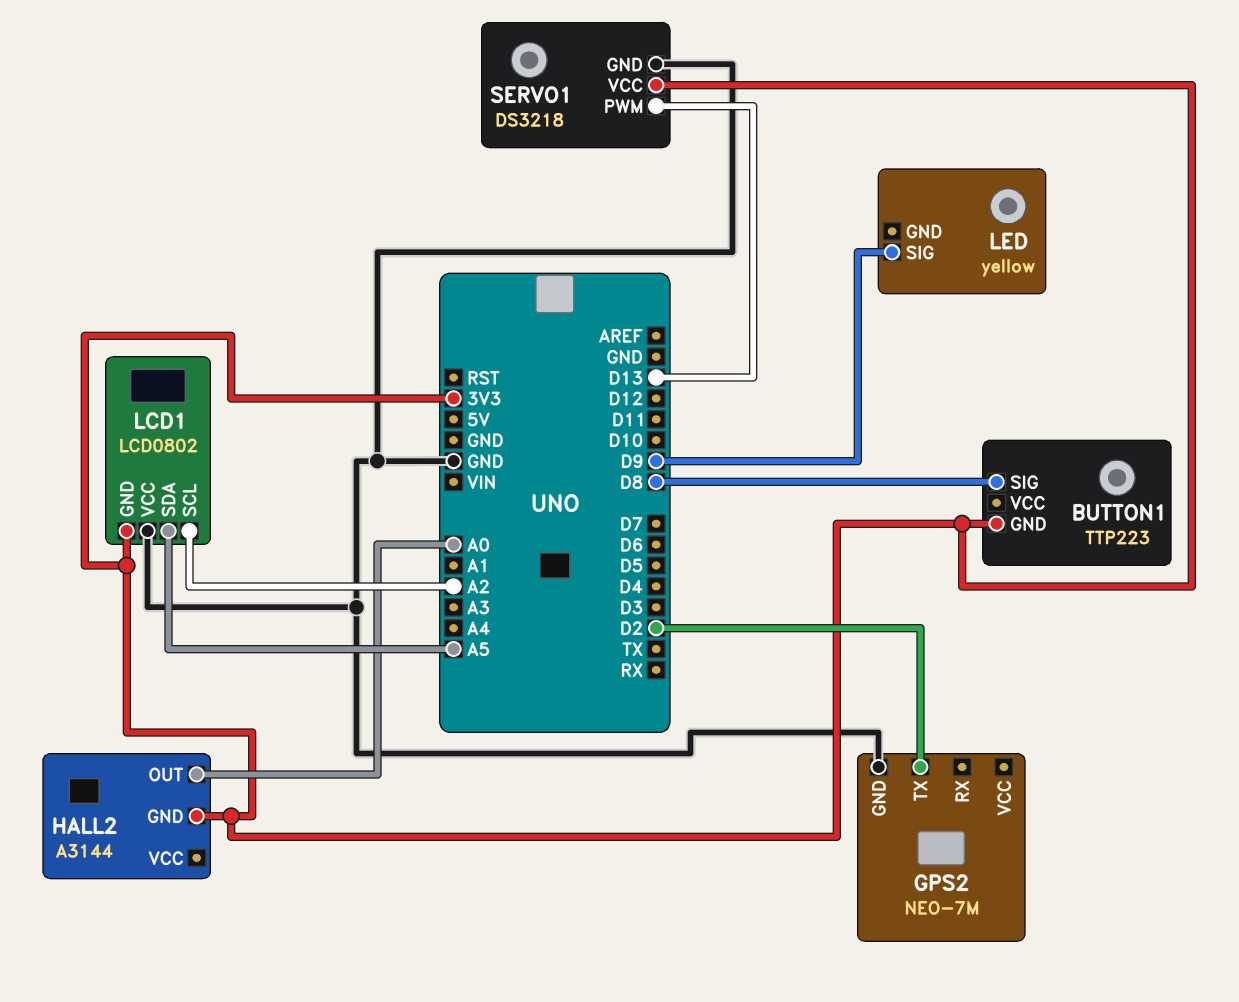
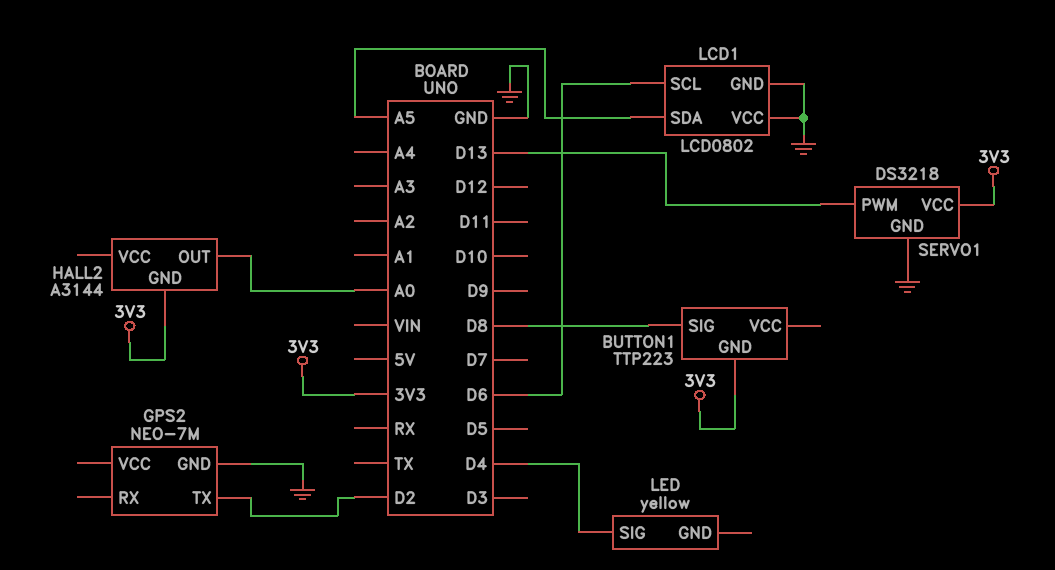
LCD1 pin GND: 3V3 -> GND
LCD1 pin SCL: A2 -> D6
LED pin SIG: D9 -> D4

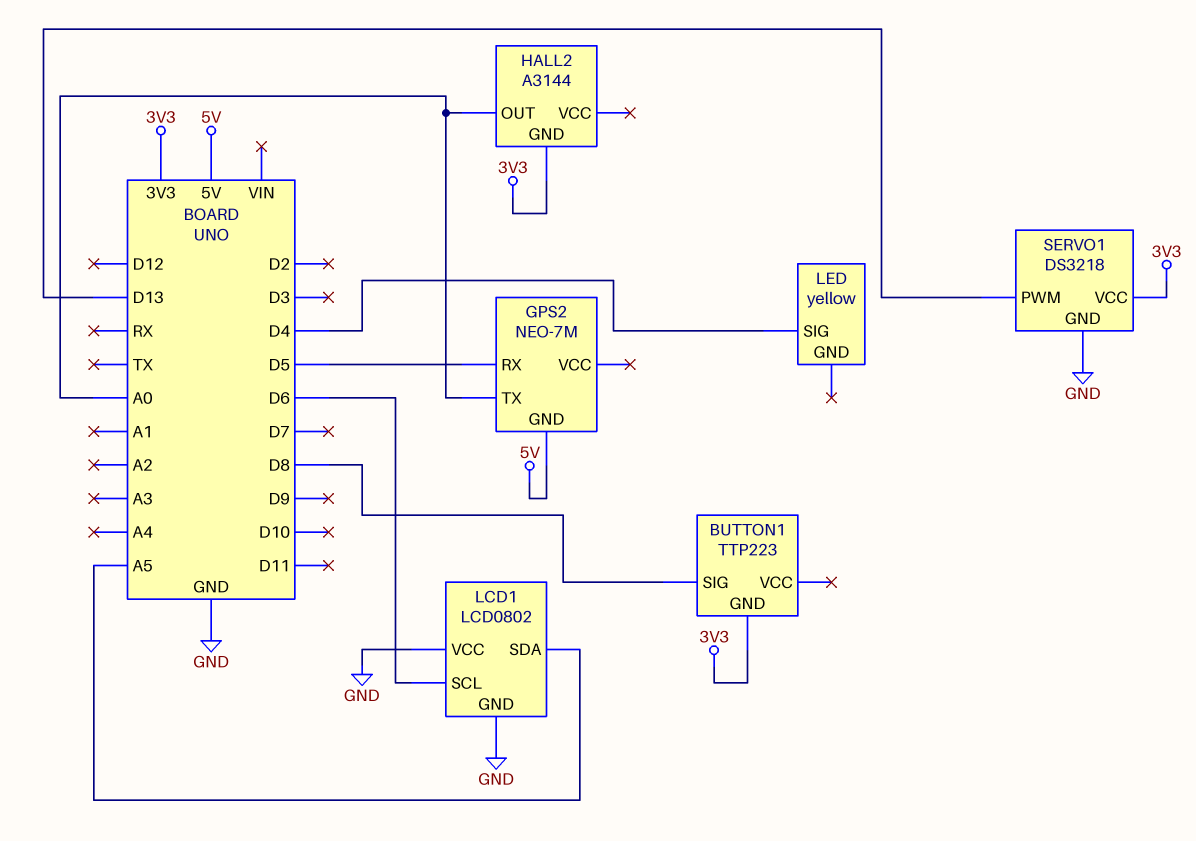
GPS2 pin GND: GND -> 5V
GPS2 pin RX: none -> D5
GPS2 pin TX: D2 -> A0

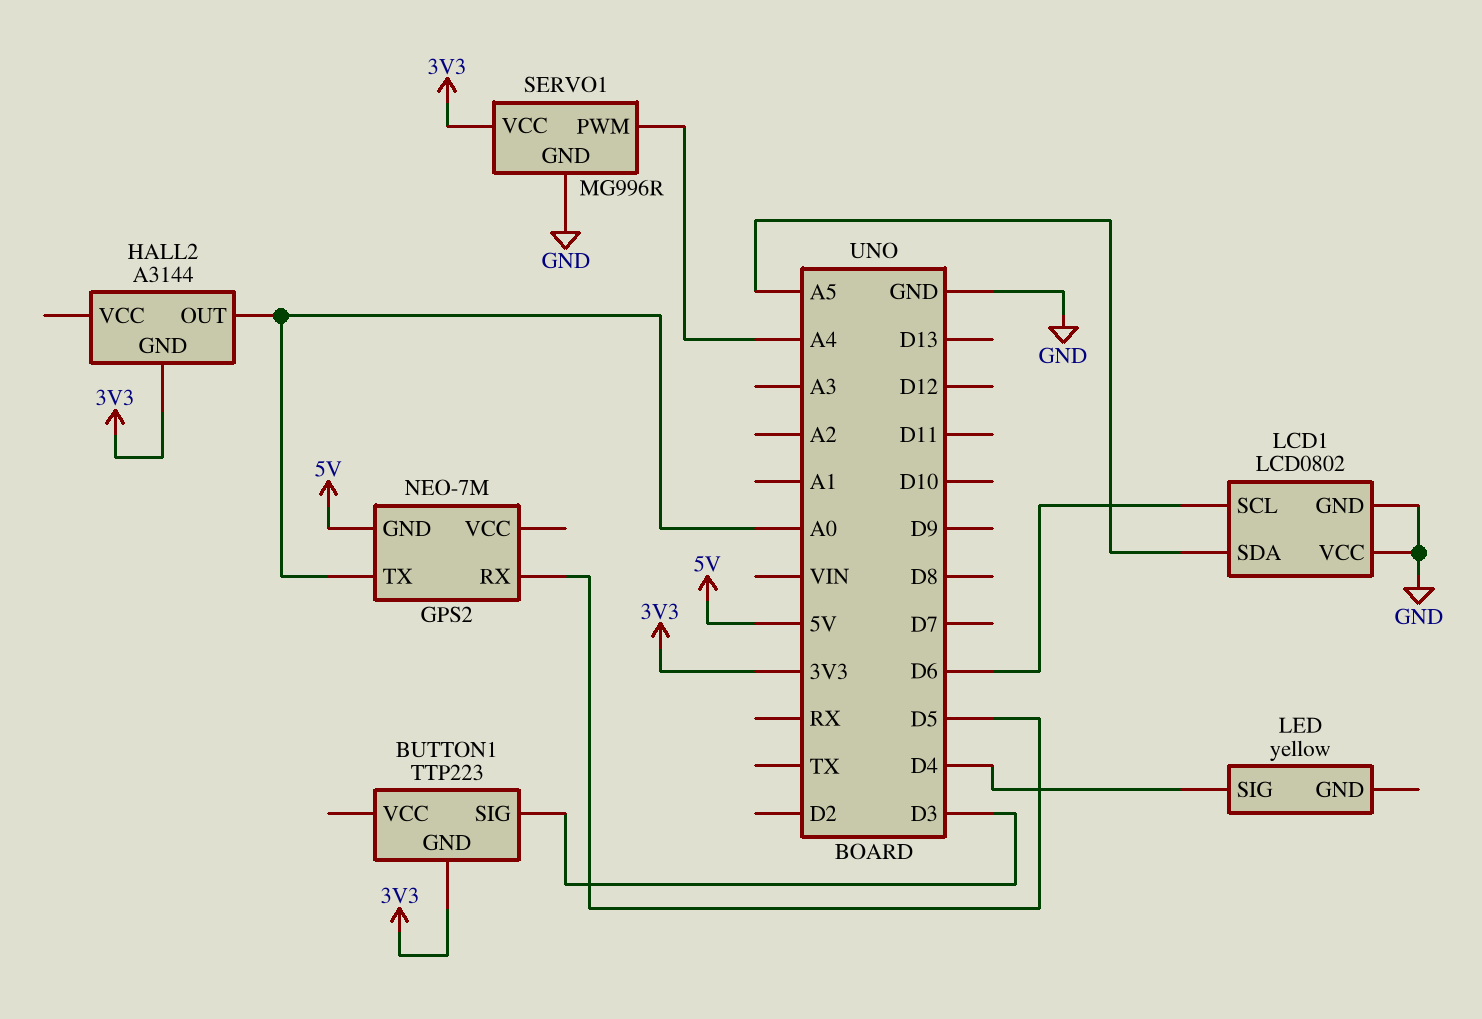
BUTTON1 pin SIG: D8 -> D3
SERVO1: DS3218 -> MG996R
SERVO1 pin PWM: D13 -> A4

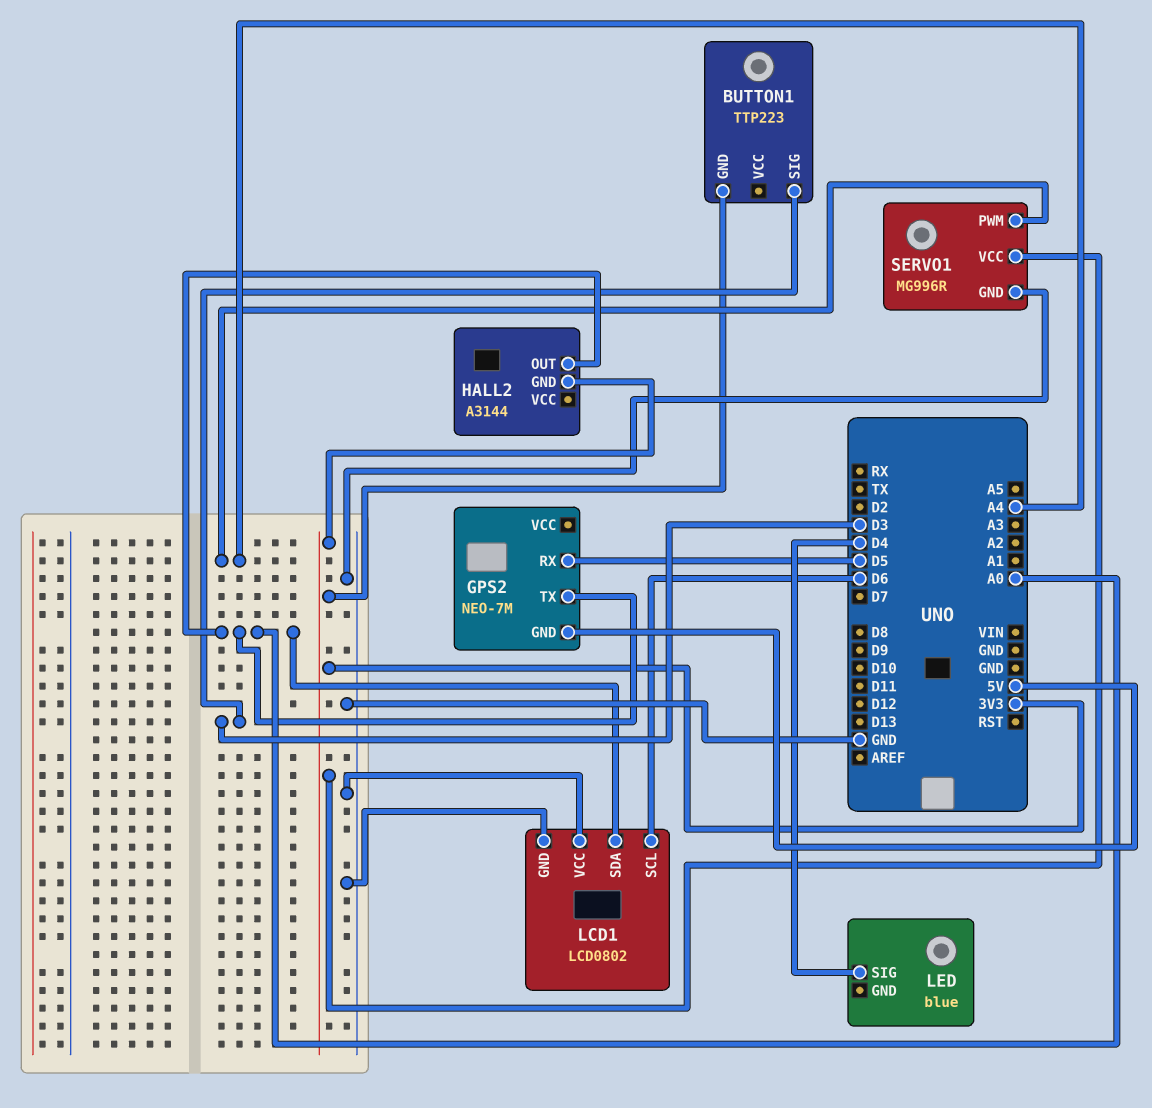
LCD1 pin SDA: A5 -> A0
LED: yellow -> blue

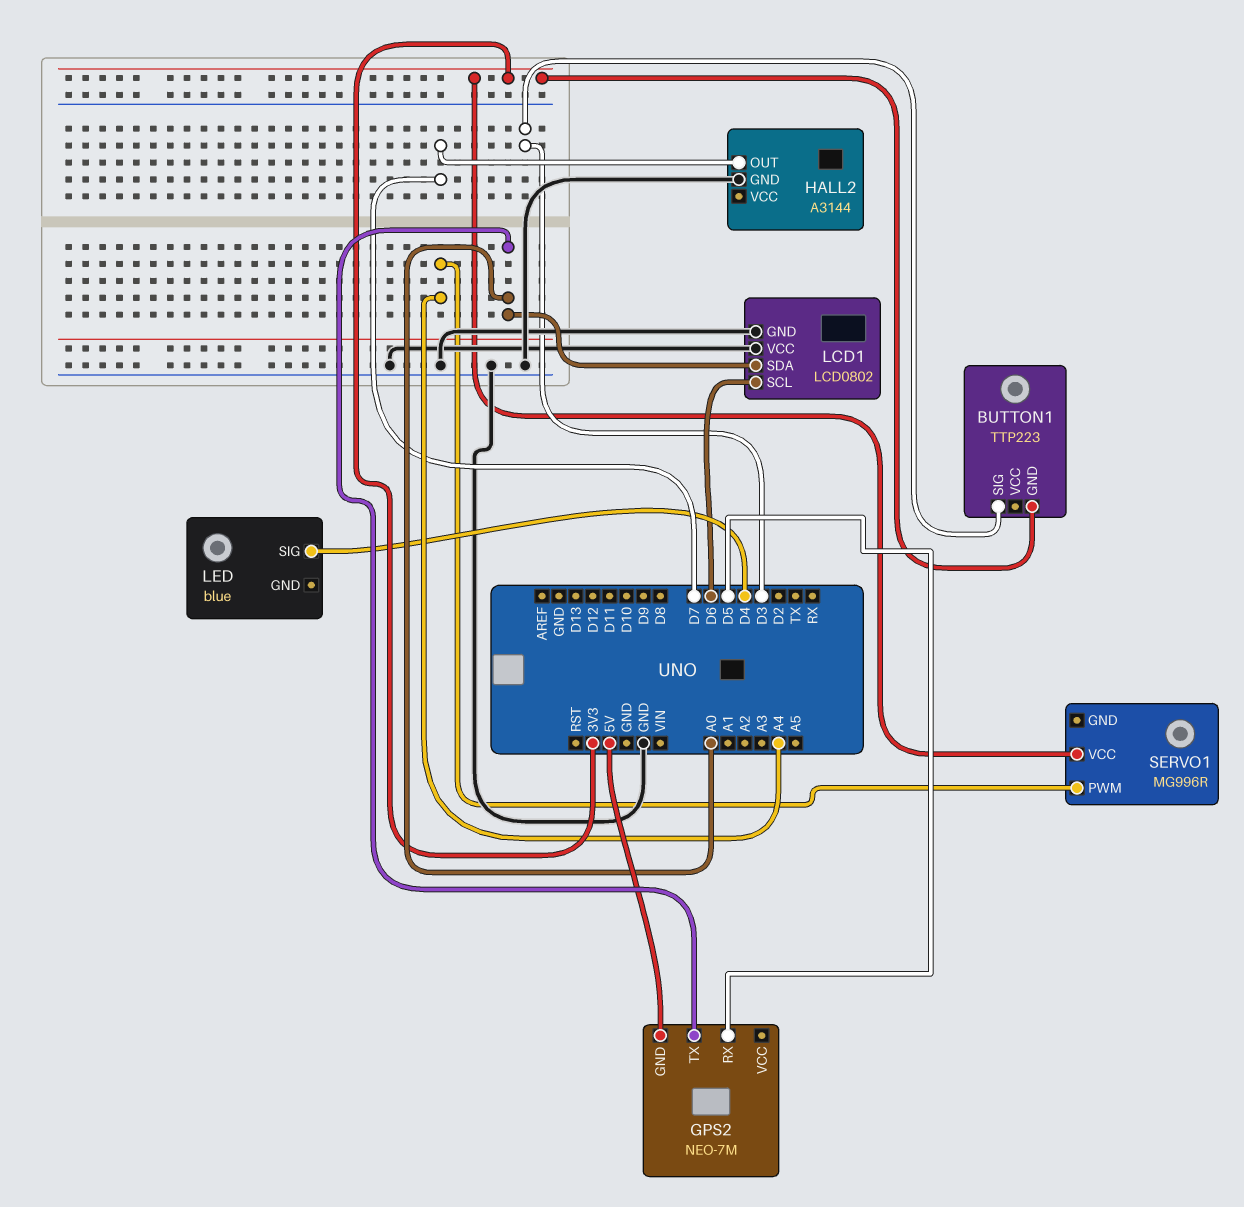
HALL2 pin GND: 3V3 -> GND
HALL2 pin OUT: A0 -> D7
SERVO1 pin GND: GND -> none

